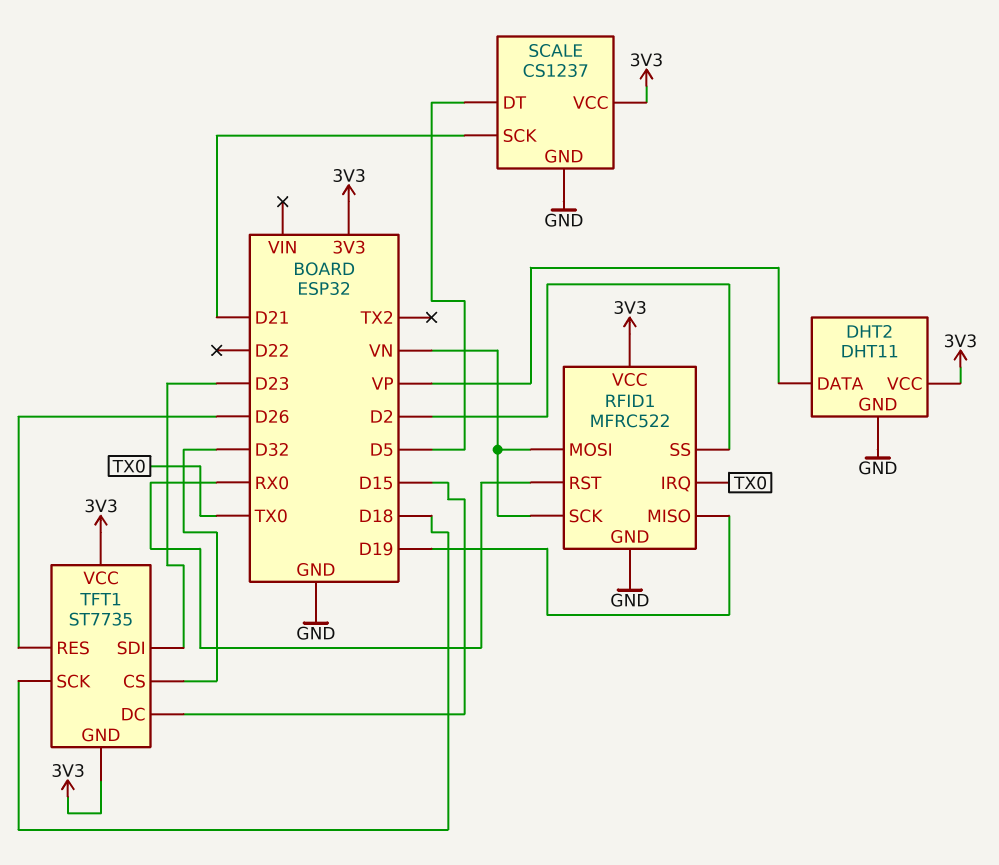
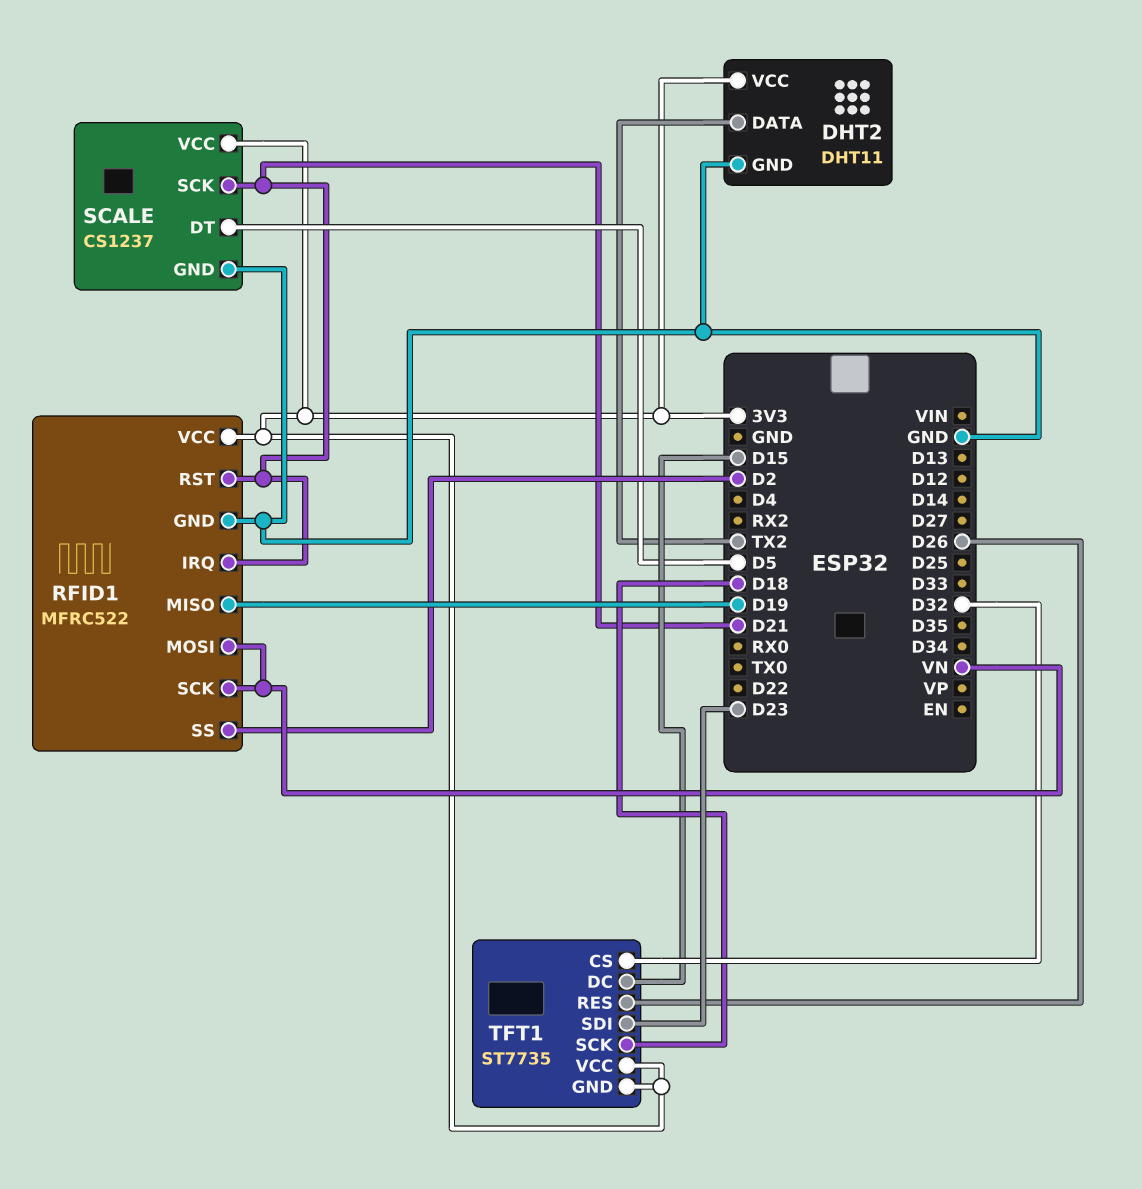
DHT2 pin DATA: VP -> TX2
RFID1 pin IRQ: TX0 -> D21
RFID1 pin RST: RX0 -> D21

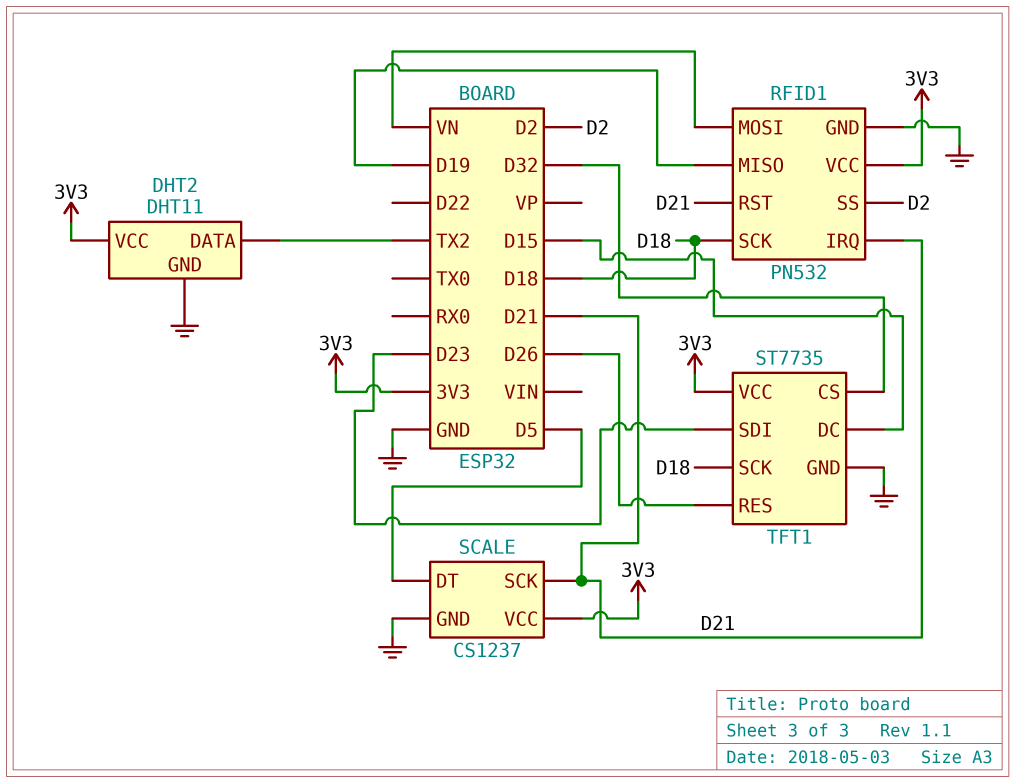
RFID1: MFRC522 -> PN532
RFID1 pin SCK: VN -> D18
TFT1 pin GND: 3V3 -> GND

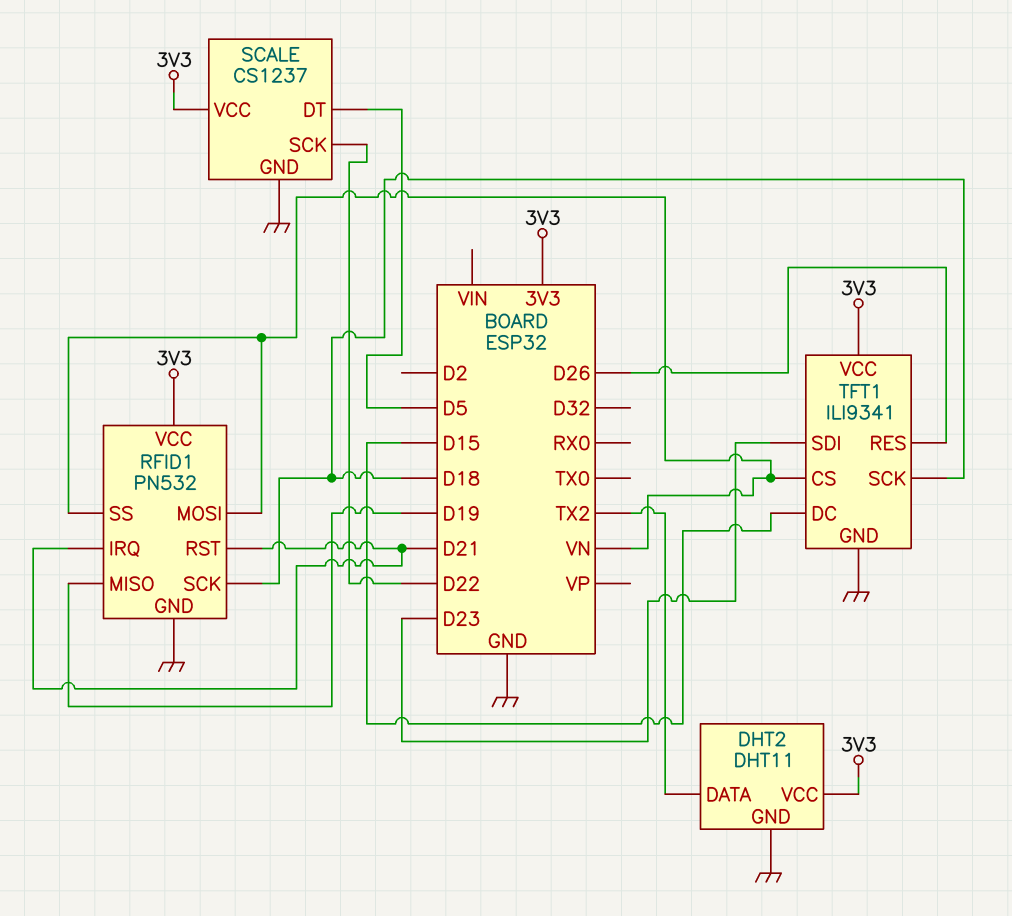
RFID1 pin SS: D2 -> VN
SCALE pin SCK: D21 -> D22
TFT1: ST7735 -> ILI9341
TFT1 pin CS: D32 -> VN

